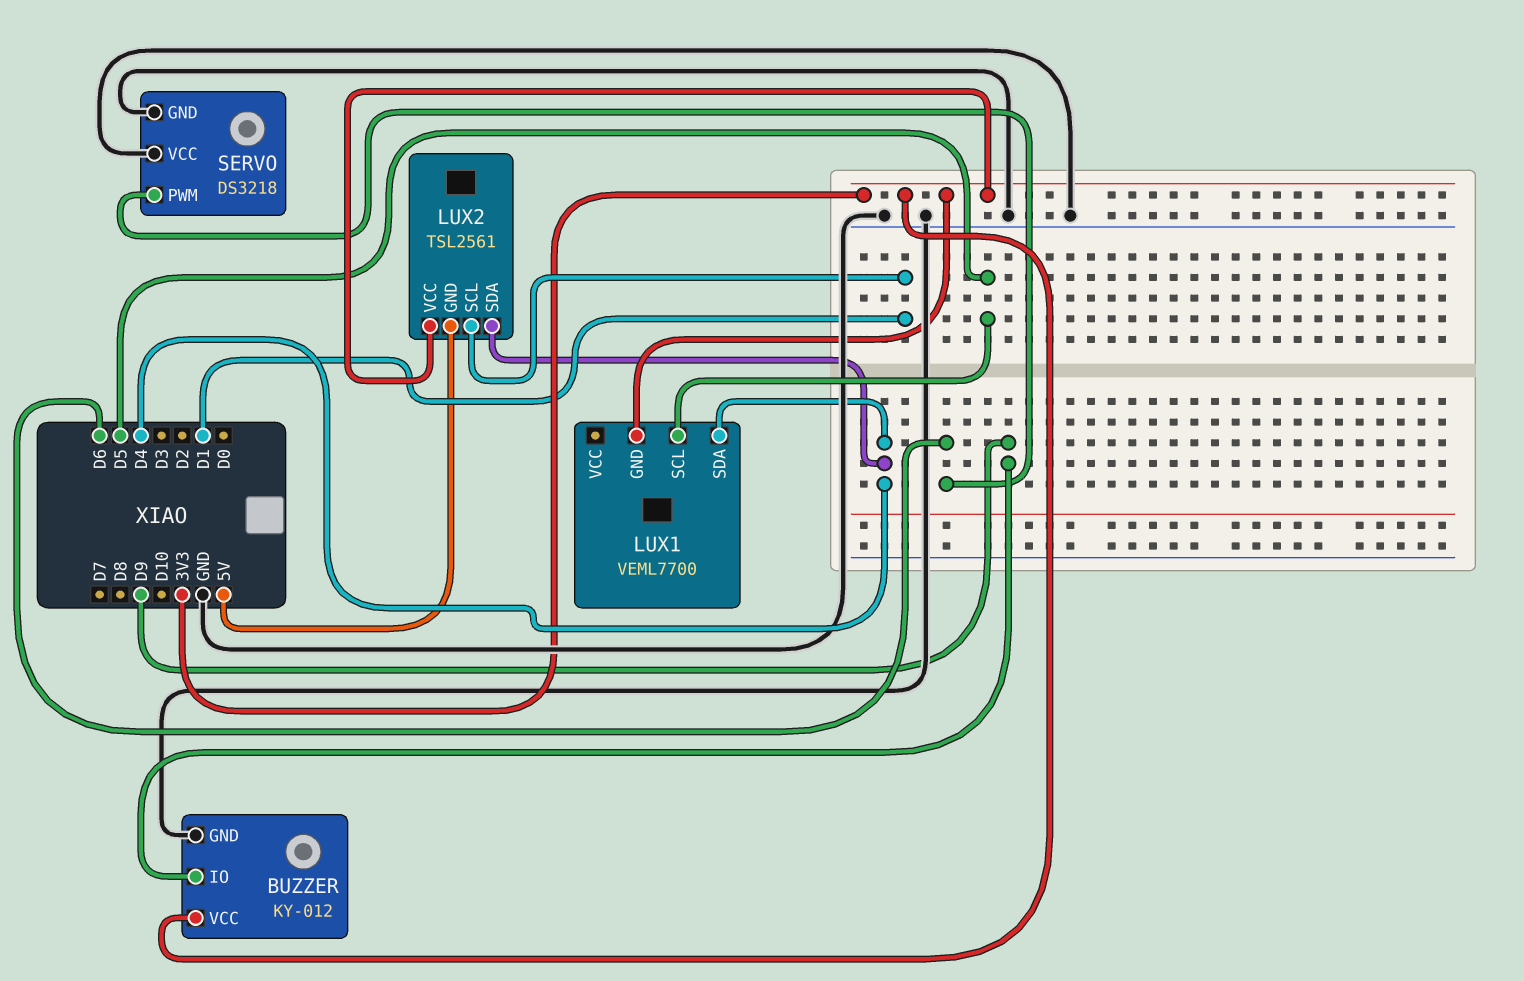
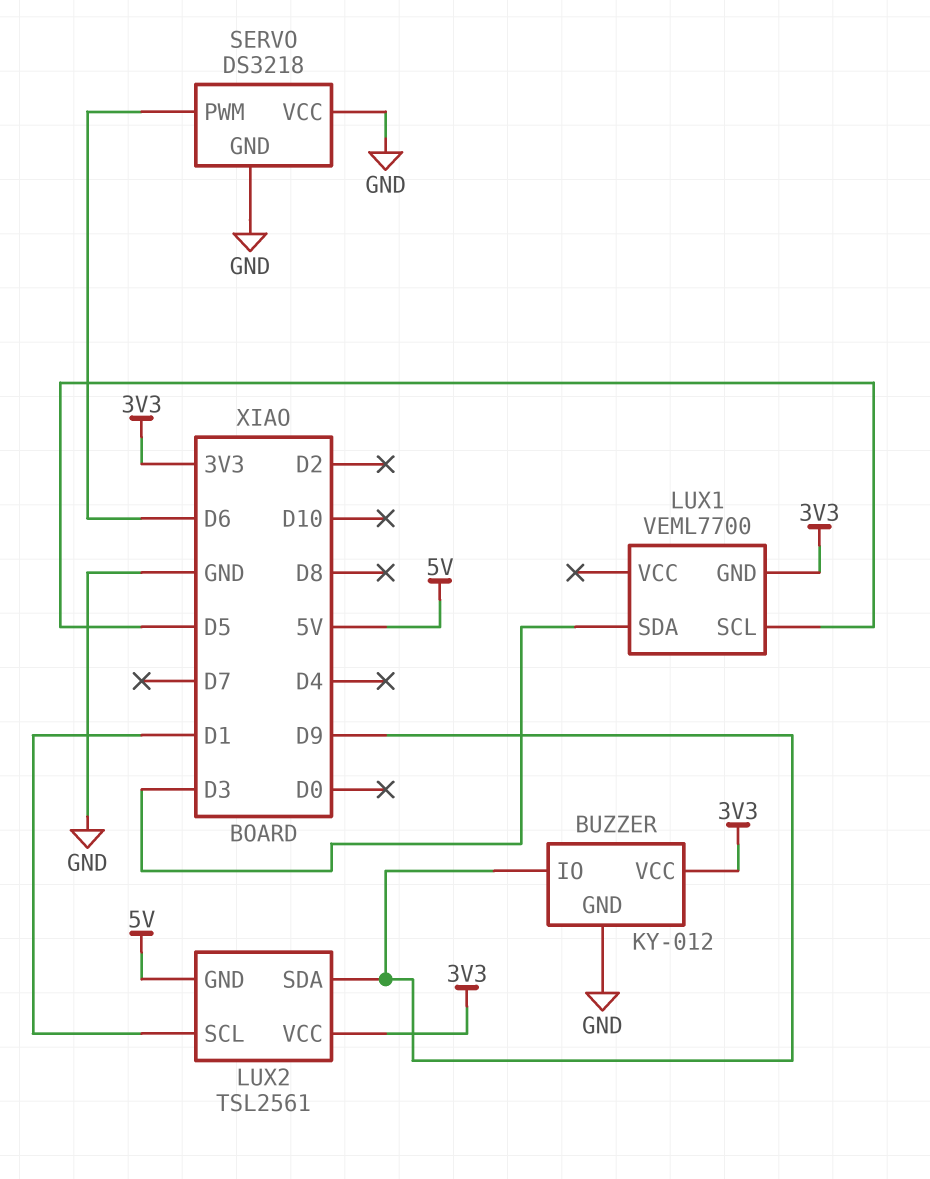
LUX1 pin SDA: D4 -> D3
LUX2 pin SDA: D4 -> D9

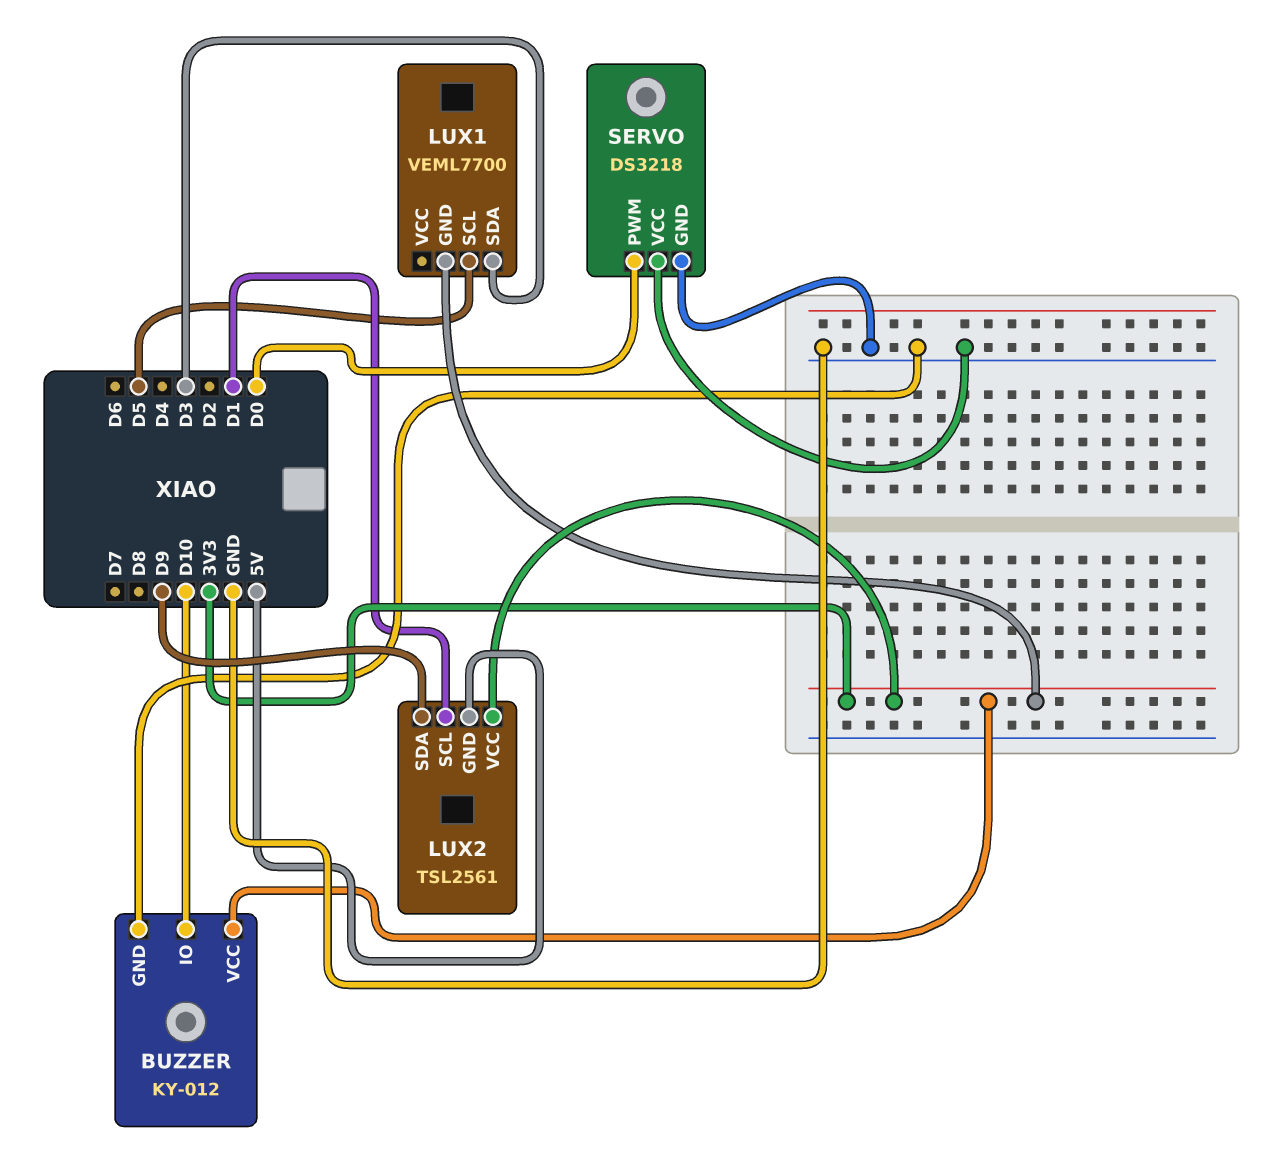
BUZZER pin IO: D9 -> D10
SERVO pin PWM: D6 -> D0

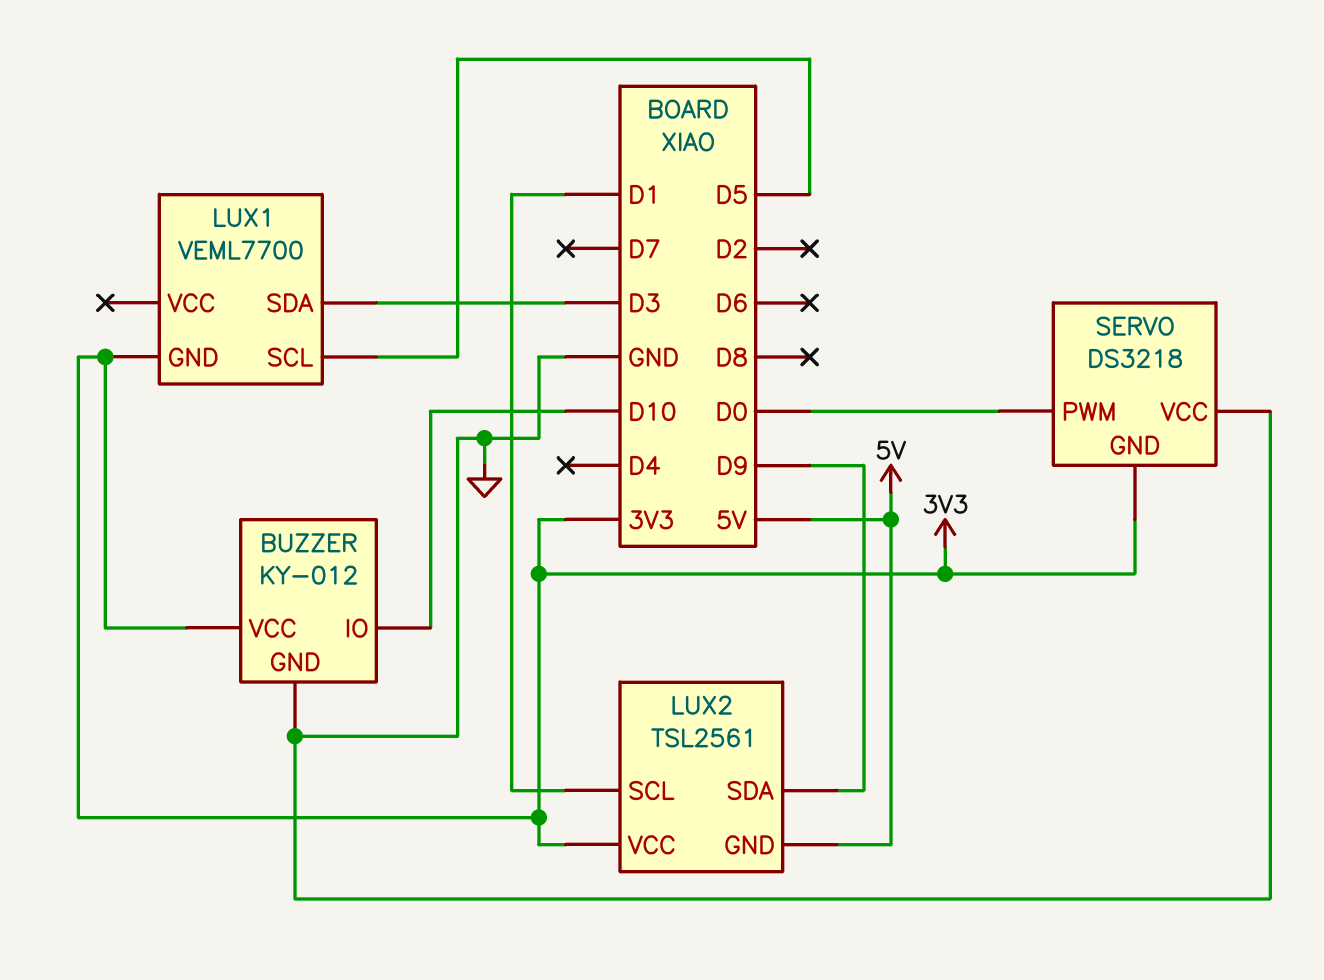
SERVO pin GND: GND -> 3V3

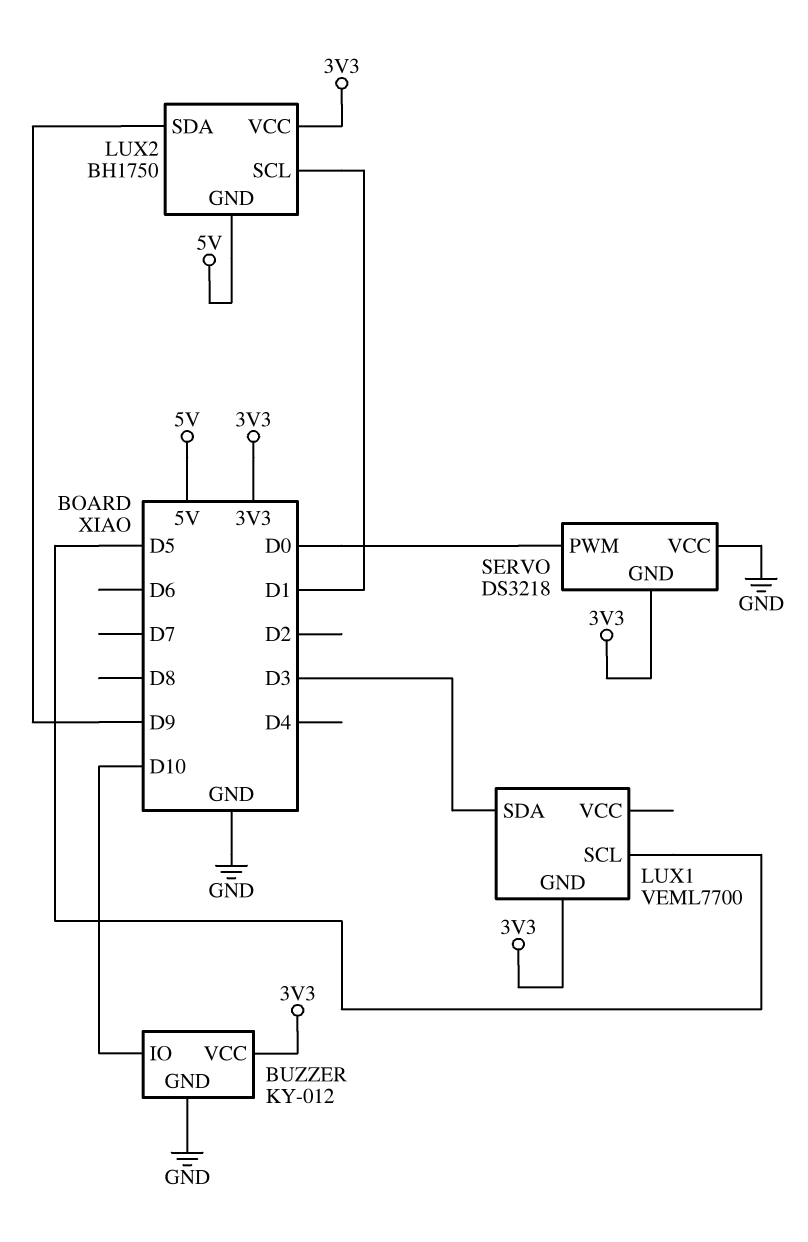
LUX2: TSL2561 -> BH1750

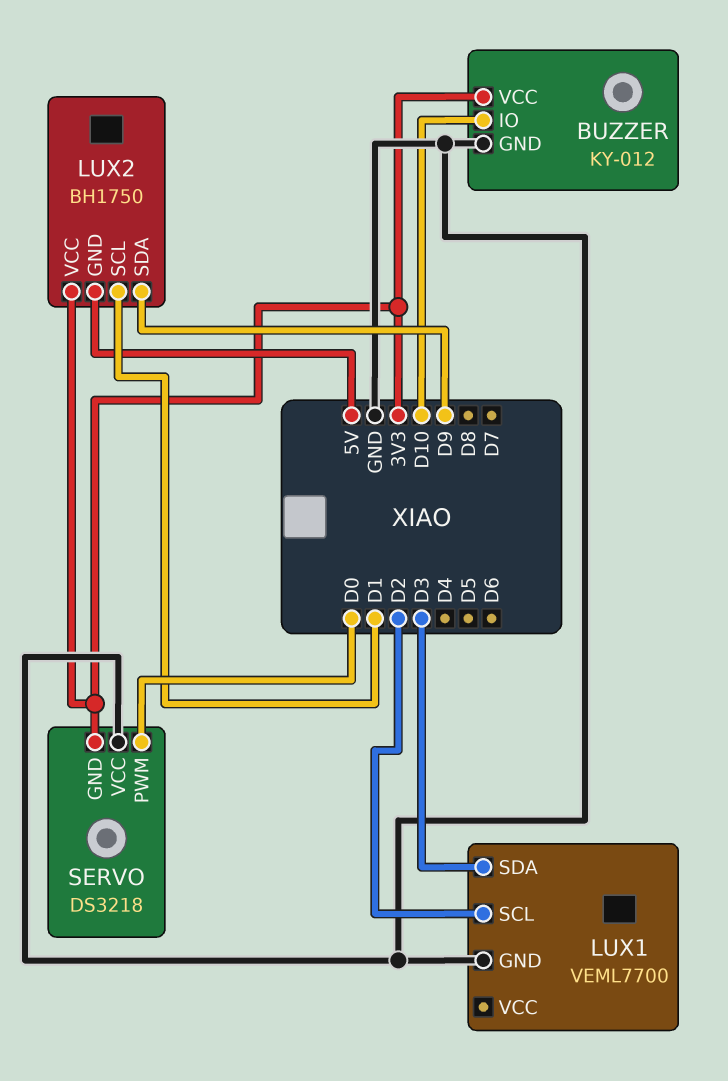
LUX1 pin GND: 3V3 -> GND
LUX1 pin SCL: D5 -> D2

